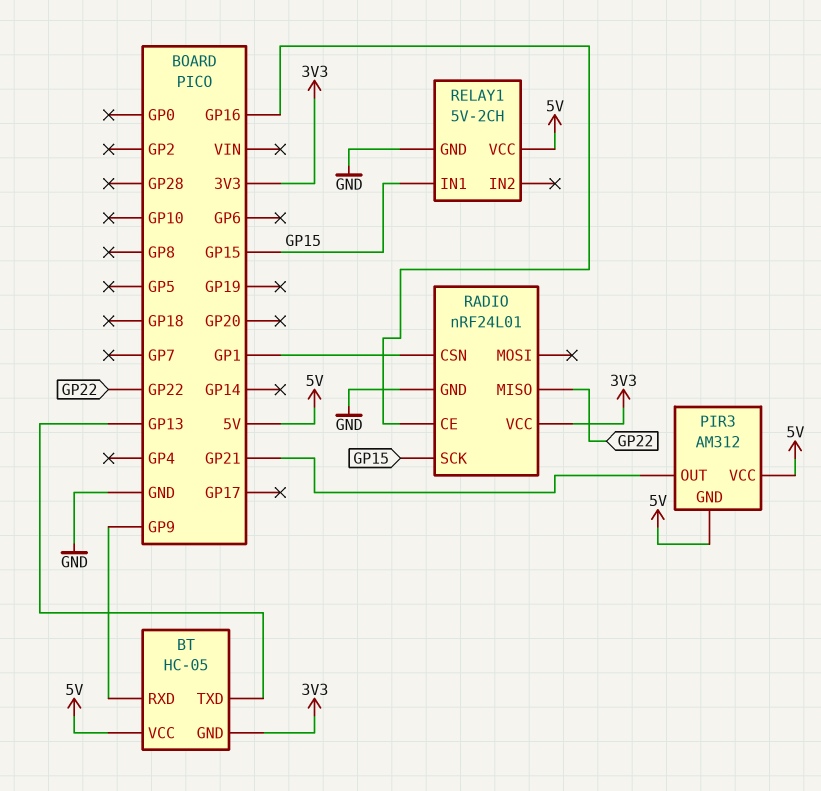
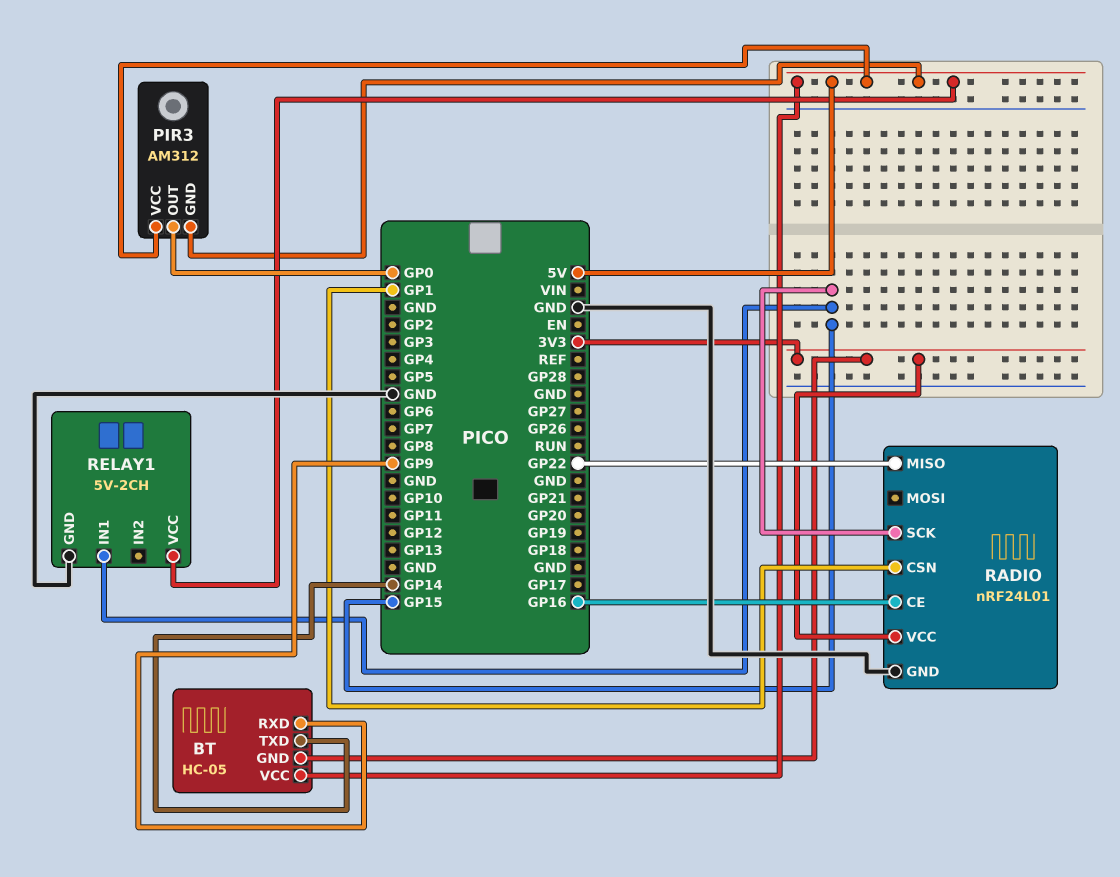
BT pin TXD: GP13 -> GP14
PIR3 pin OUT: GP21 -> GP0

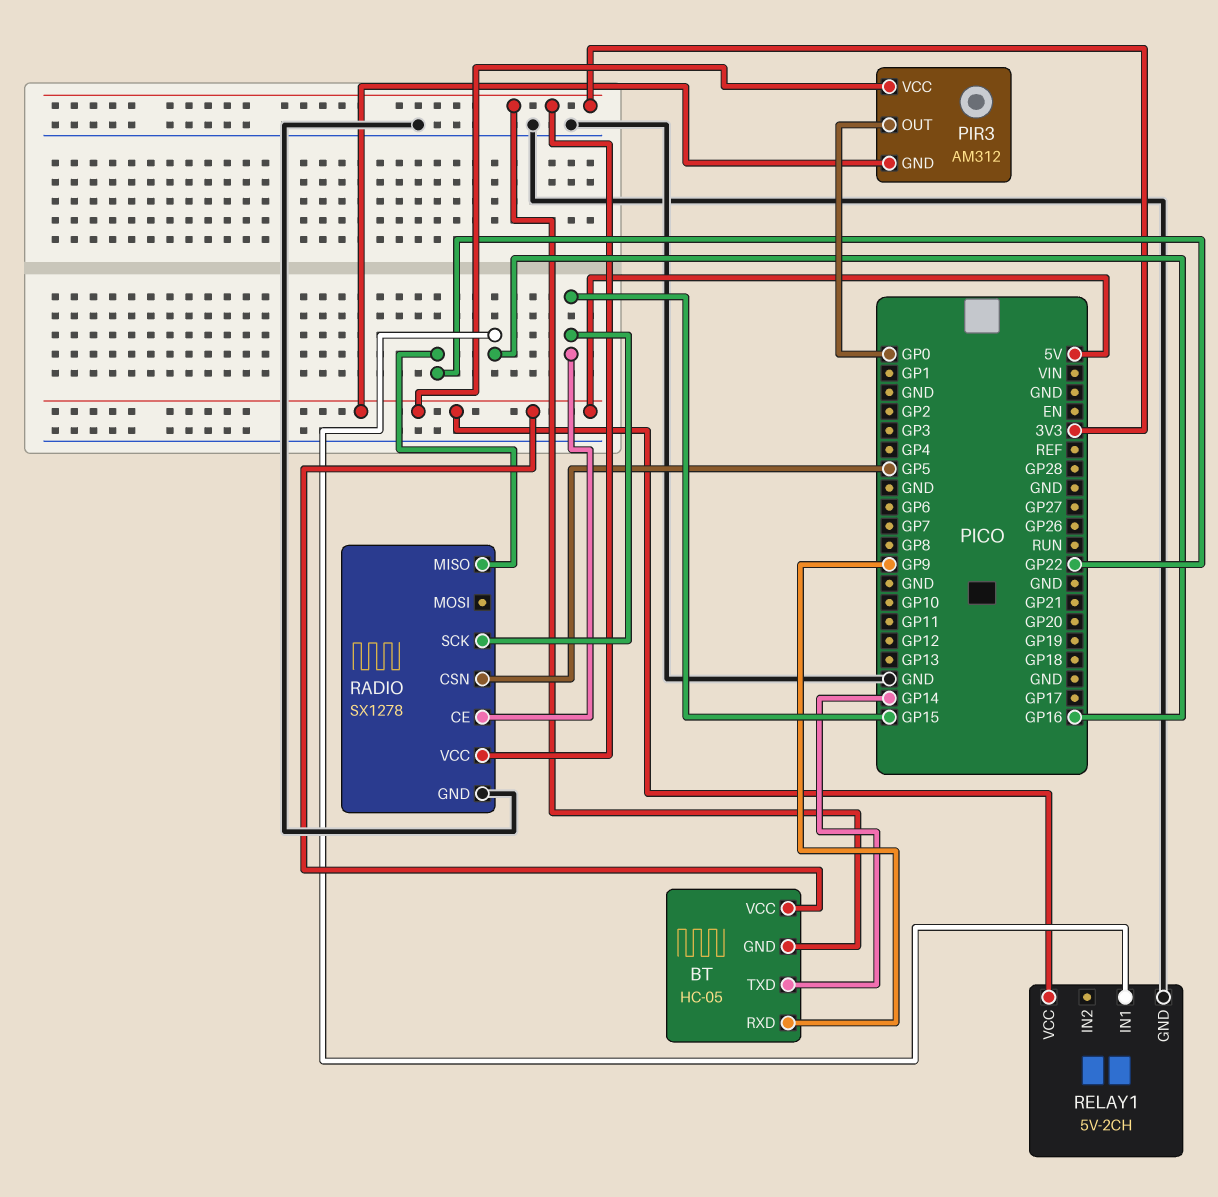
RADIO: nRF24L01 -> SX1278
RADIO pin CE: GP16 -> GP15
RADIO pin CSN: GP1 -> GP5
RELAY1 pin IN1: GP15 -> GP16

